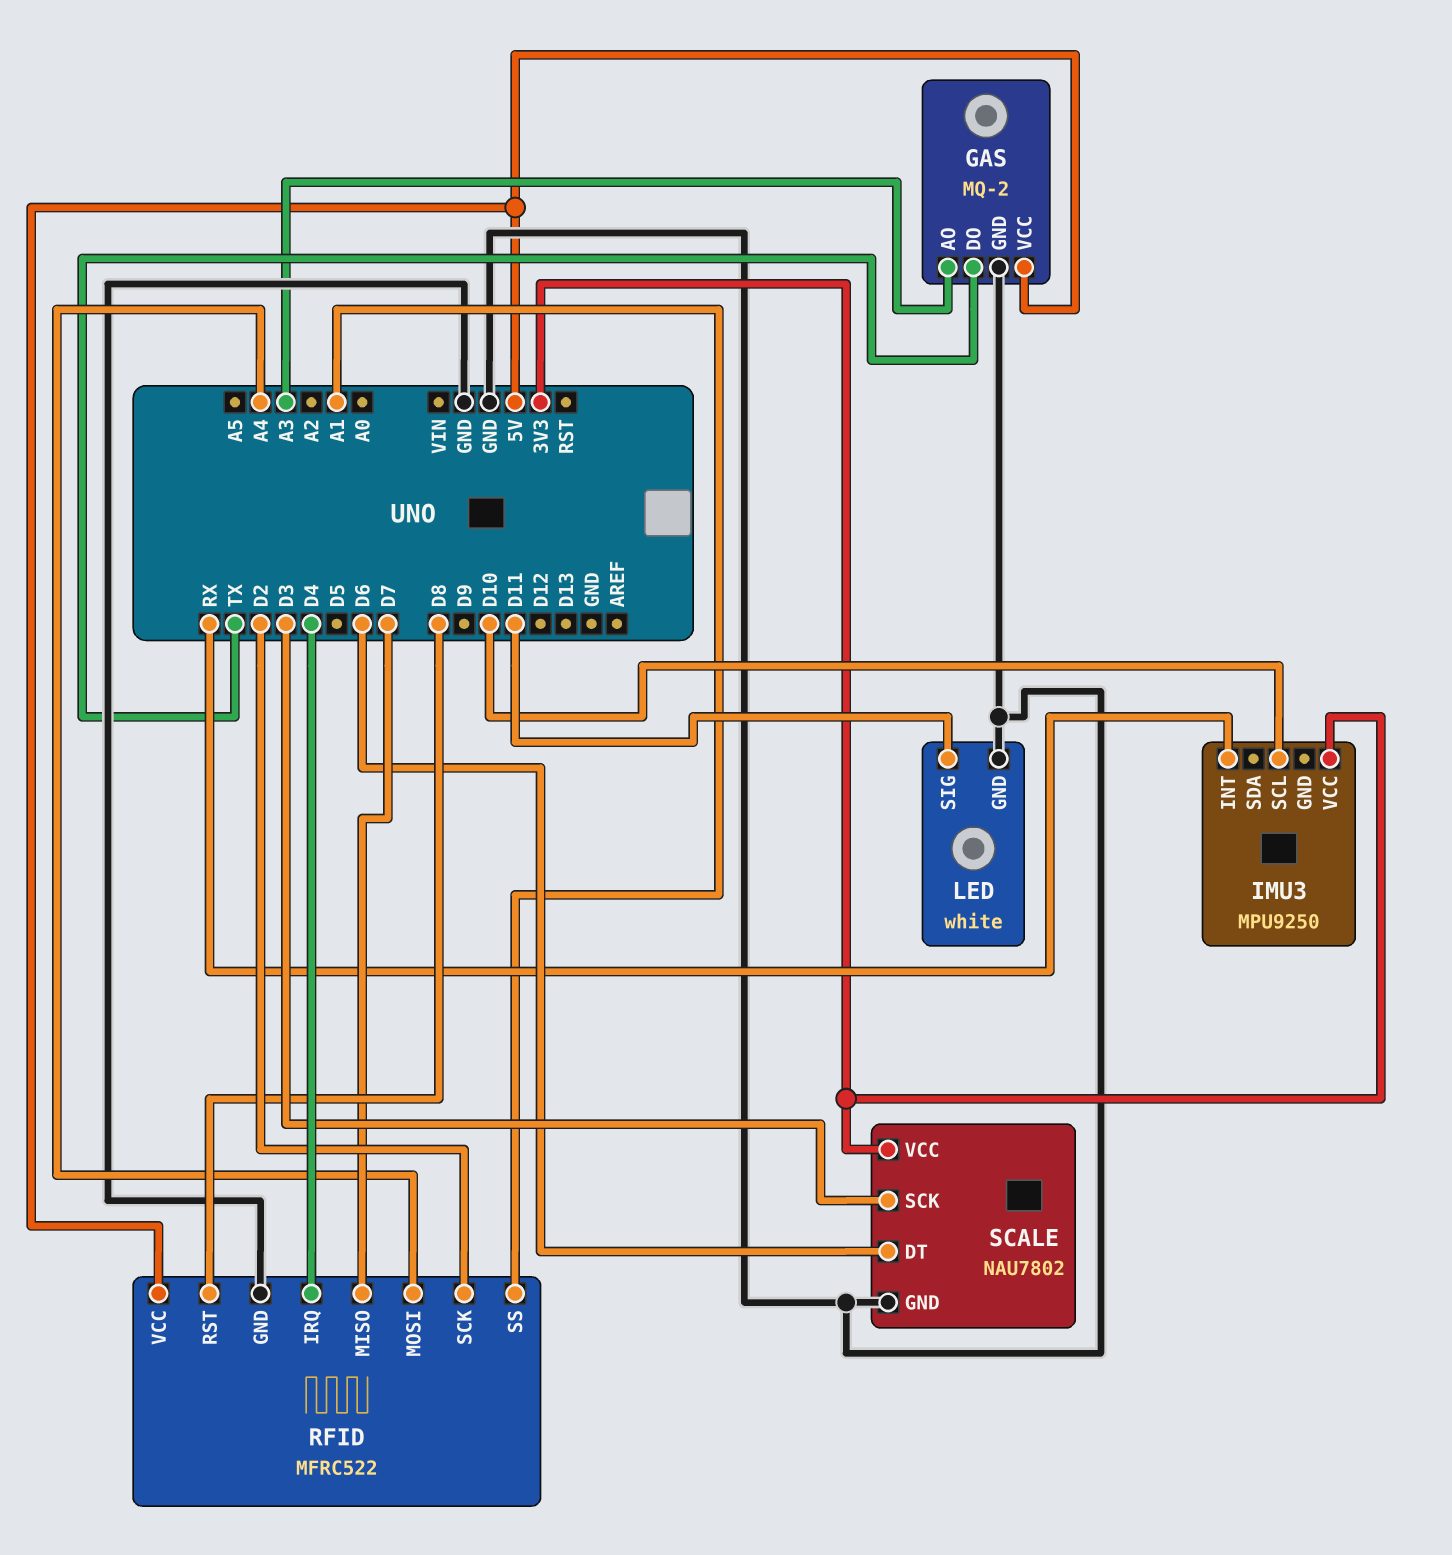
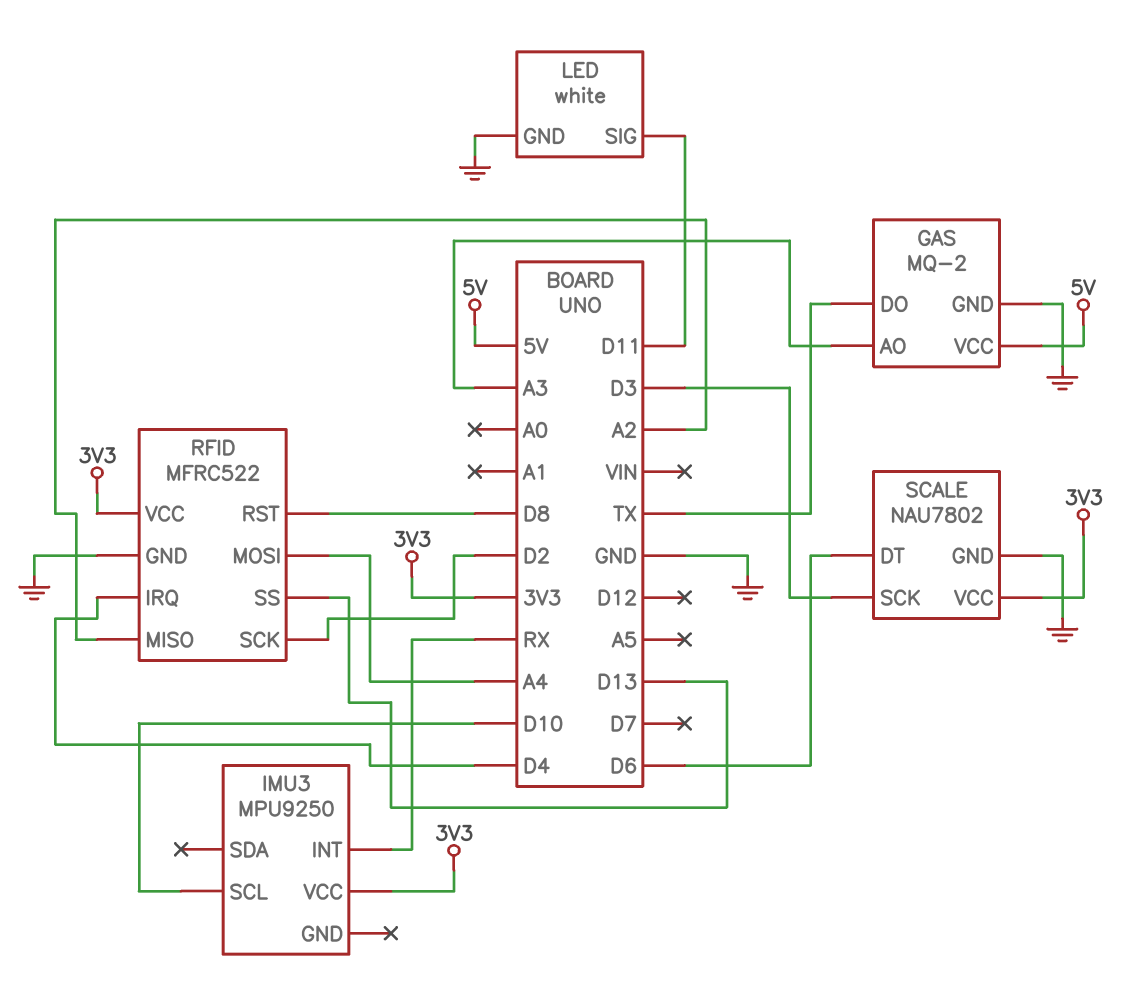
RFID pin MISO: D7 -> A2
RFID pin SS: A1 -> D13
RFID pin VCC: 5V -> 3V3

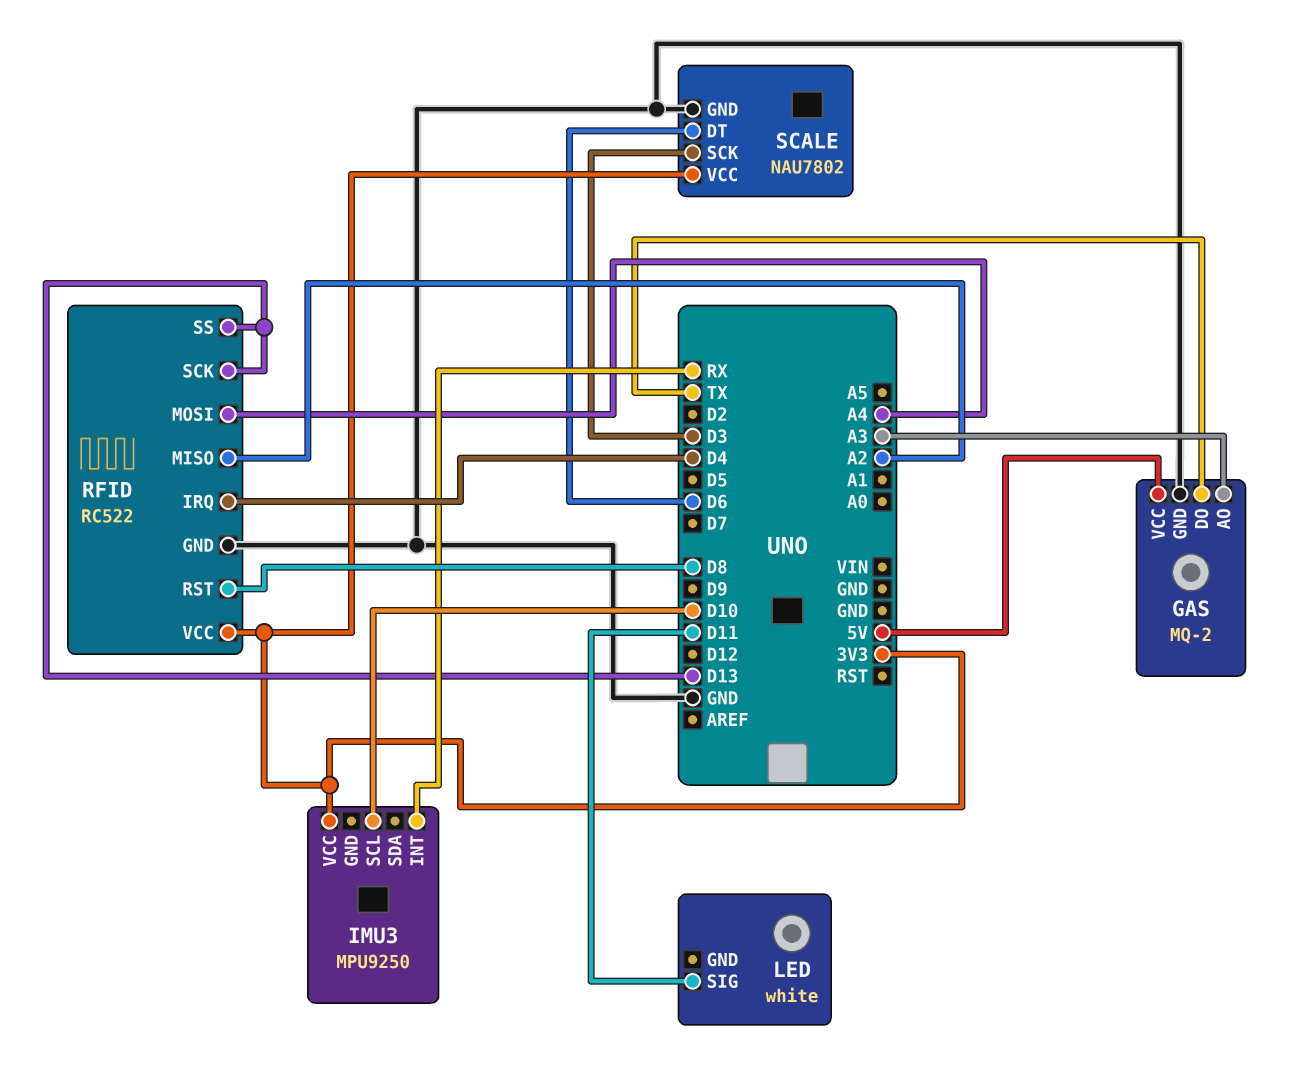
LED pin GND: GND -> none
RFID: MFRC522 -> RC522
RFID pin SCK: D2 -> D13

